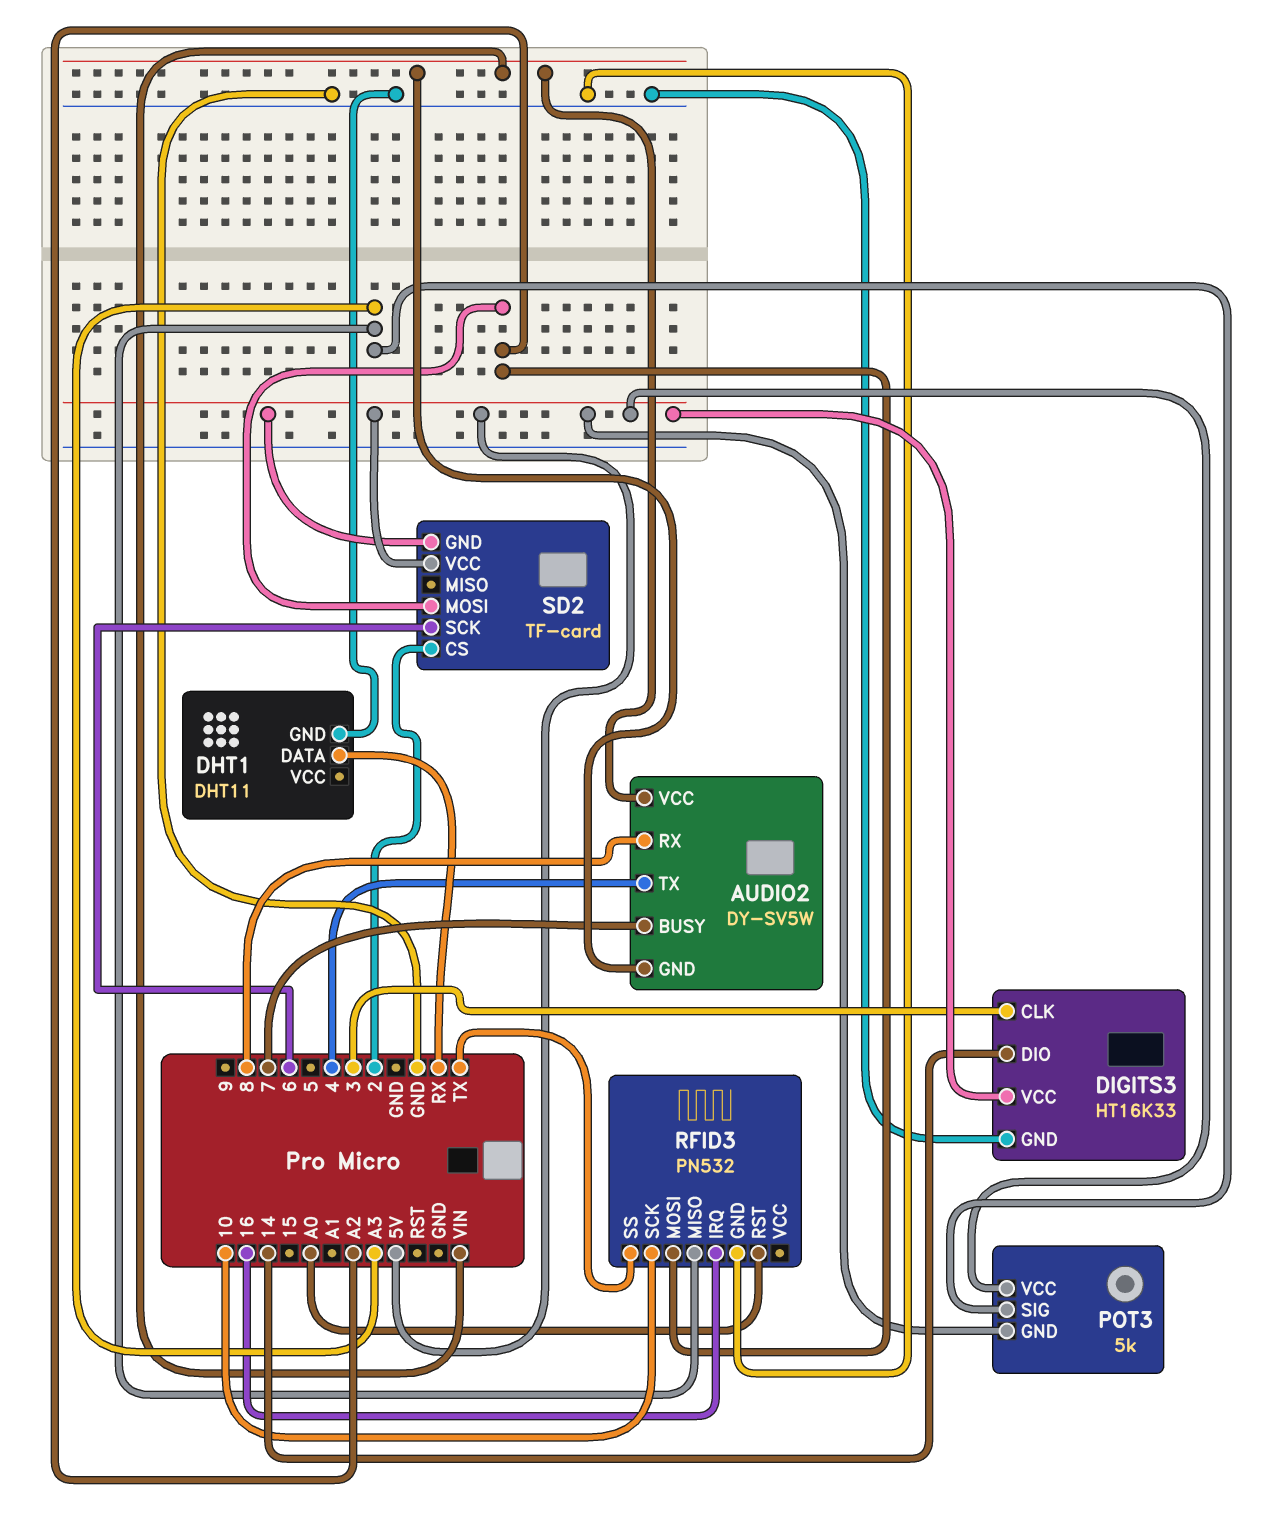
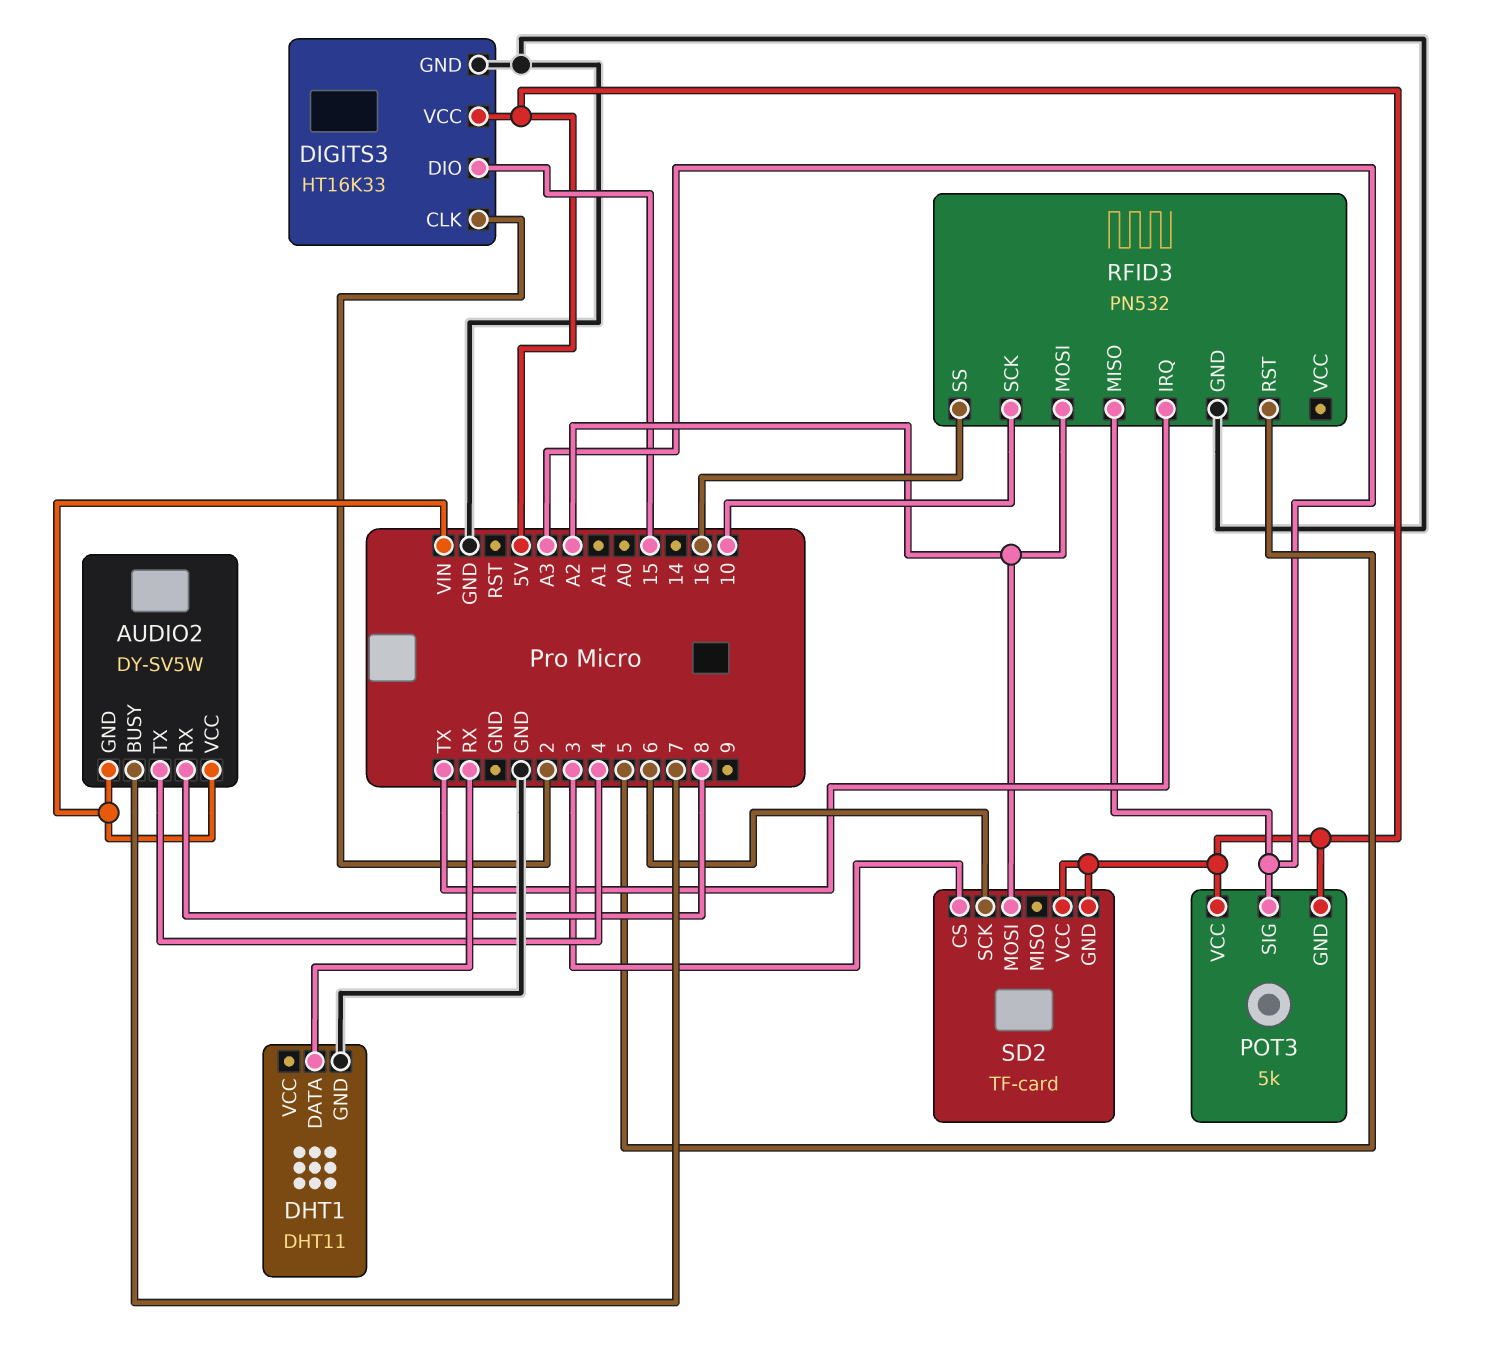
DIGITS3 pin CLK: 3 -> 2
DIGITS3 pin DIO: 14 -> 15
RFID3 pin IRQ: 16 -> TX
RFID3 pin RST: A0 -> 5
RFID3 pin SS: TX -> 16
SD2 pin CS: 2 -> 3

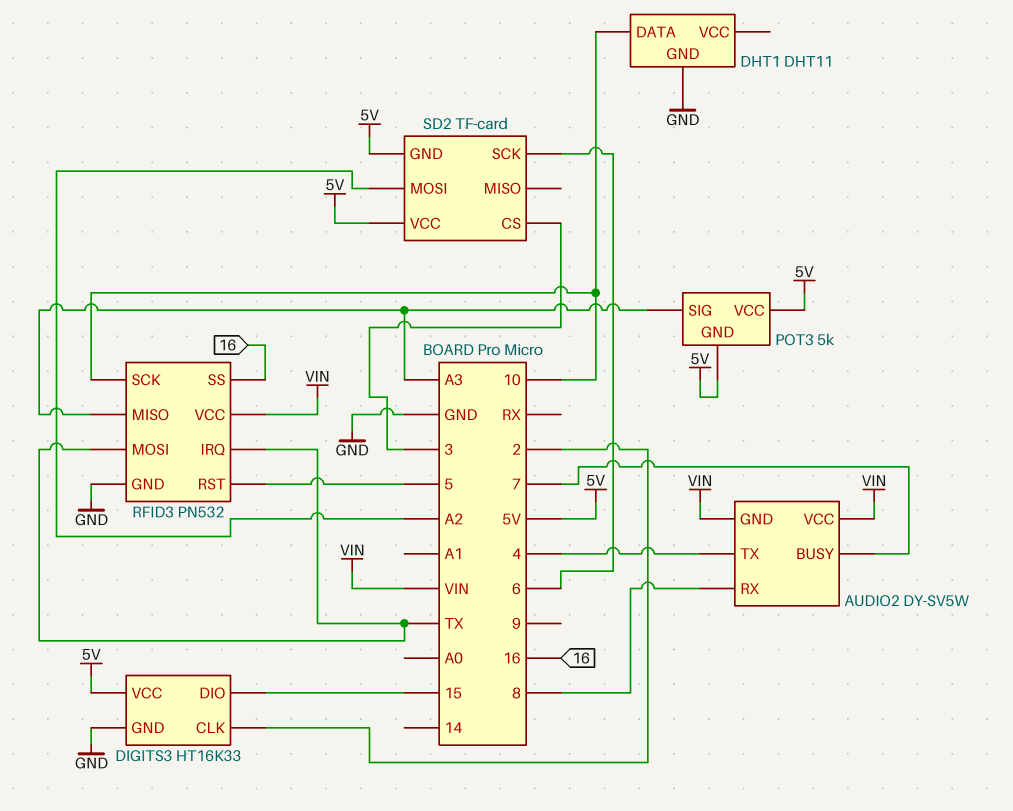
DHT1 pin DATA: RX -> 10
RFID3 pin MOSI: A2 -> TX
RFID3 pin VCC: none -> VIN

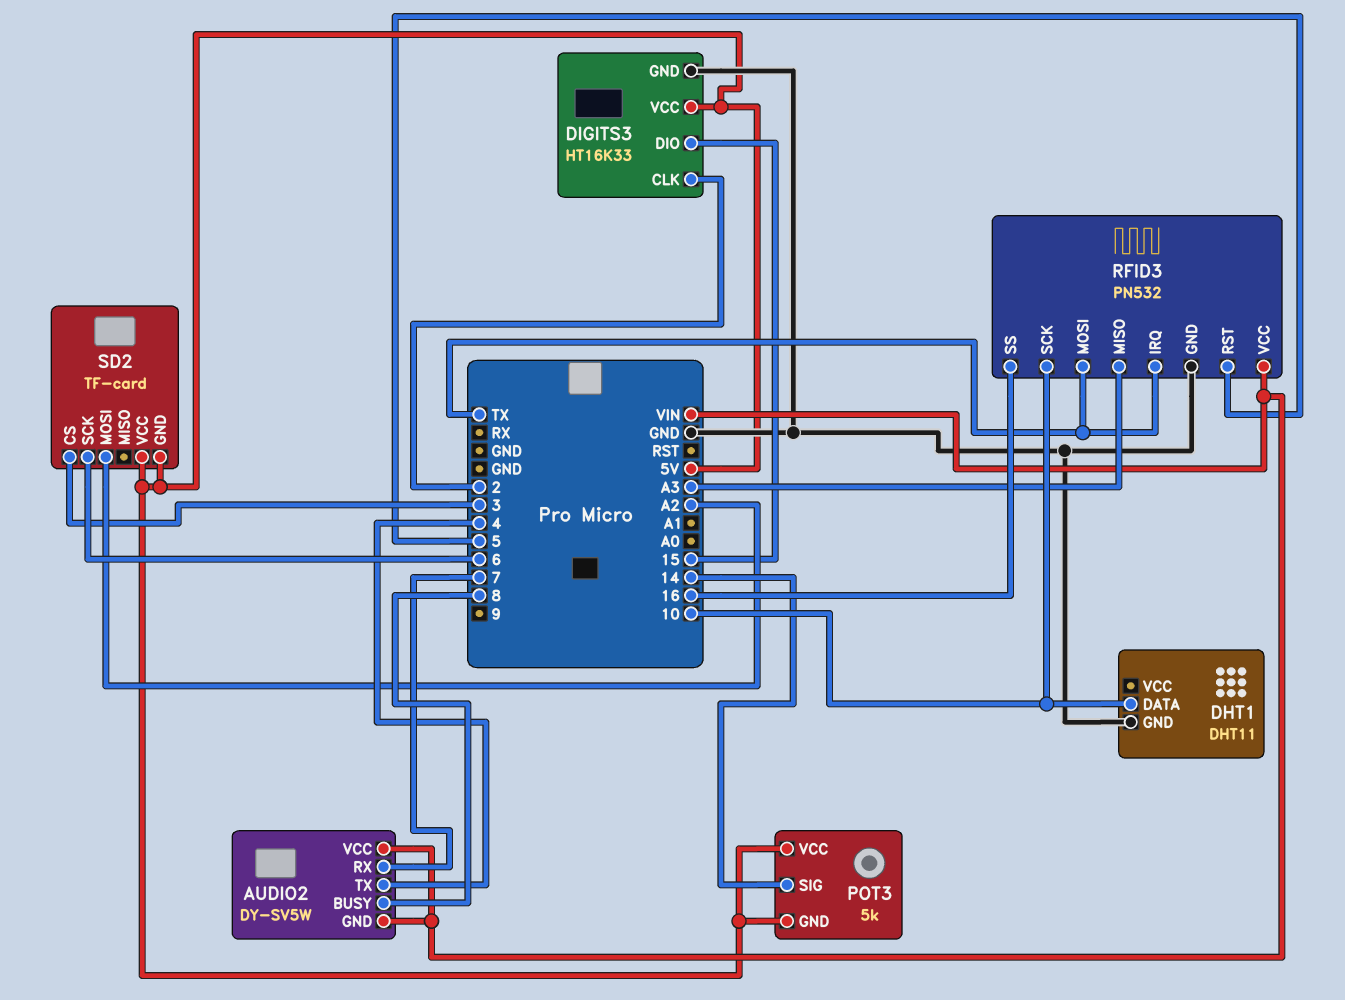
AUDIO2 pin BUSY: 7 -> 8
AUDIO2 pin RX: 8 -> 7
POT3 pin SIG: A3 -> 14

